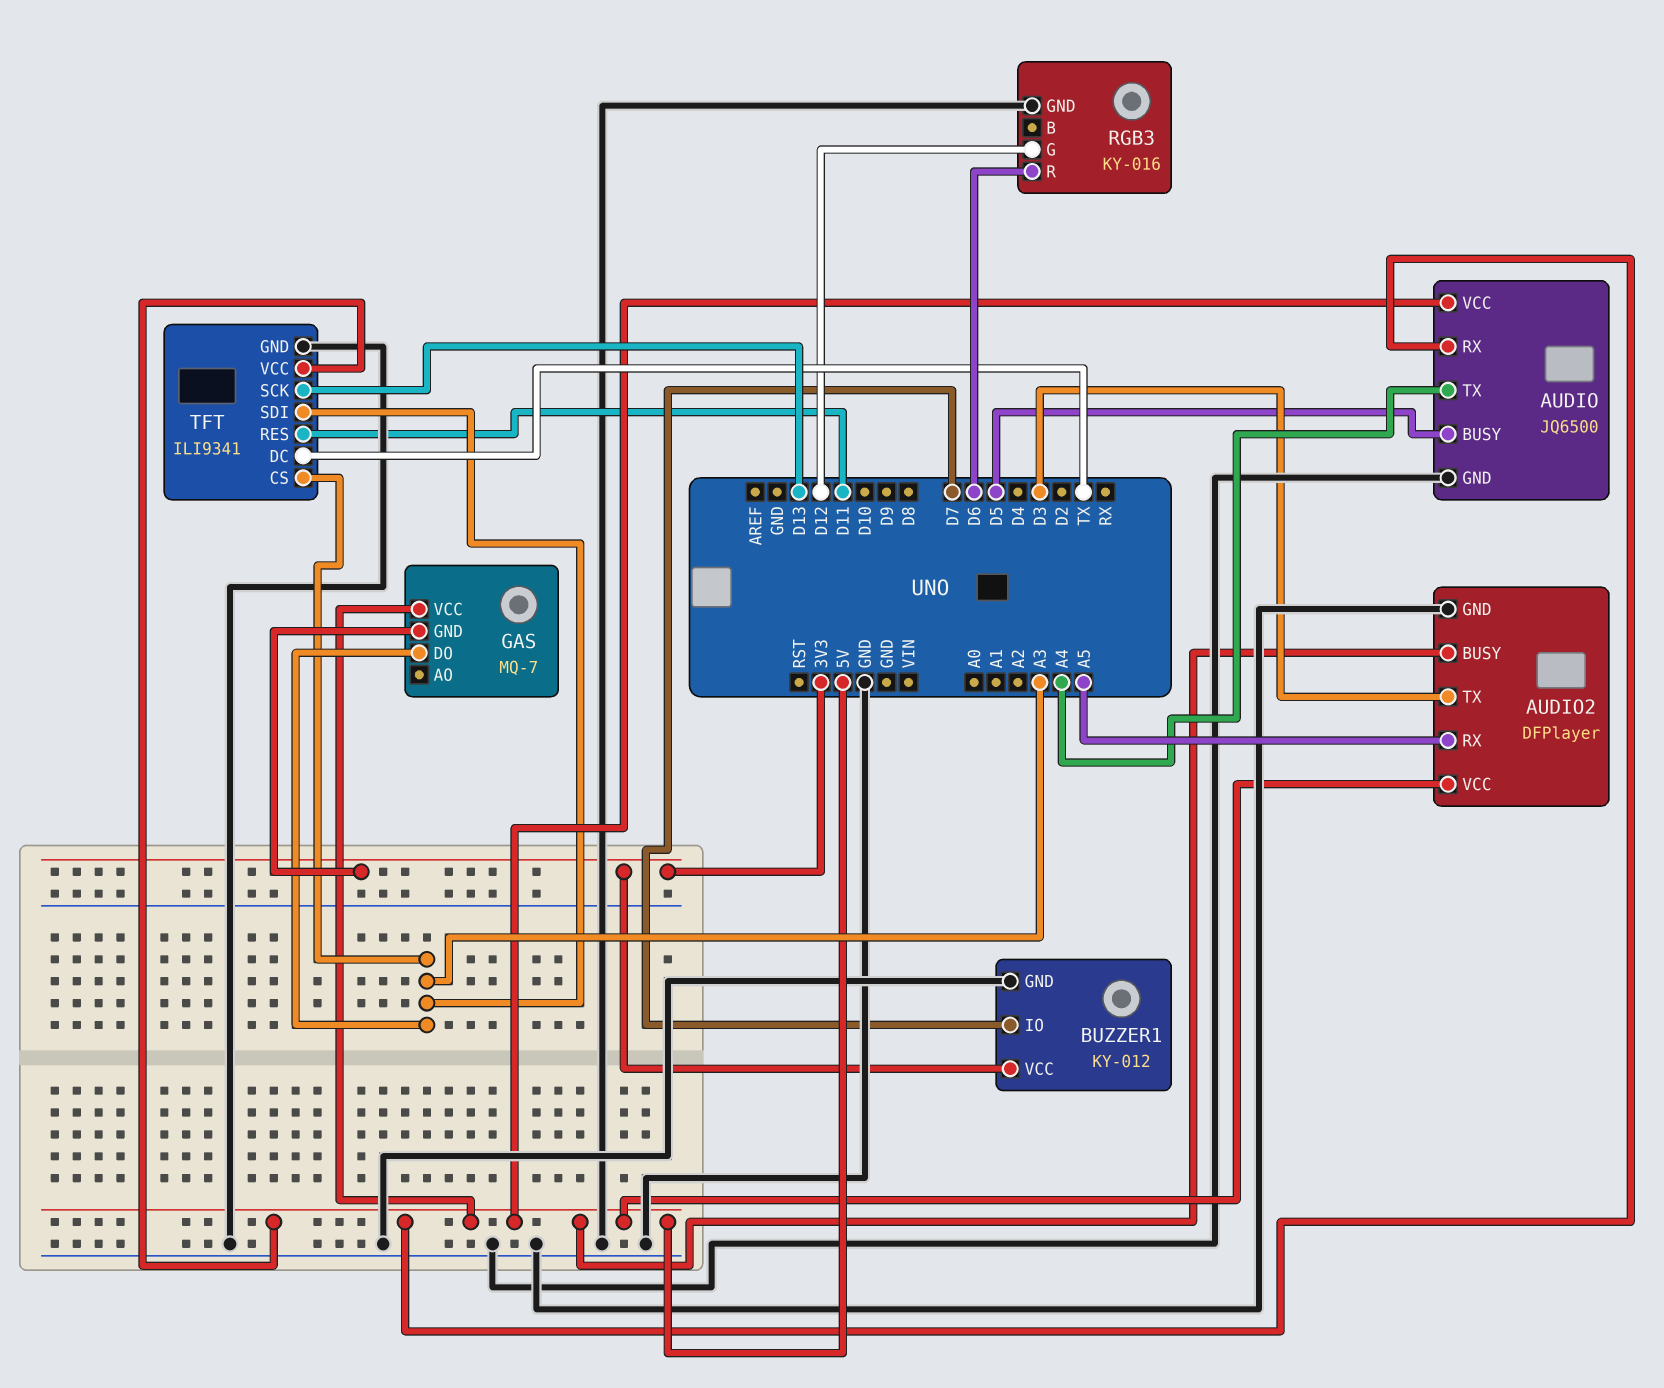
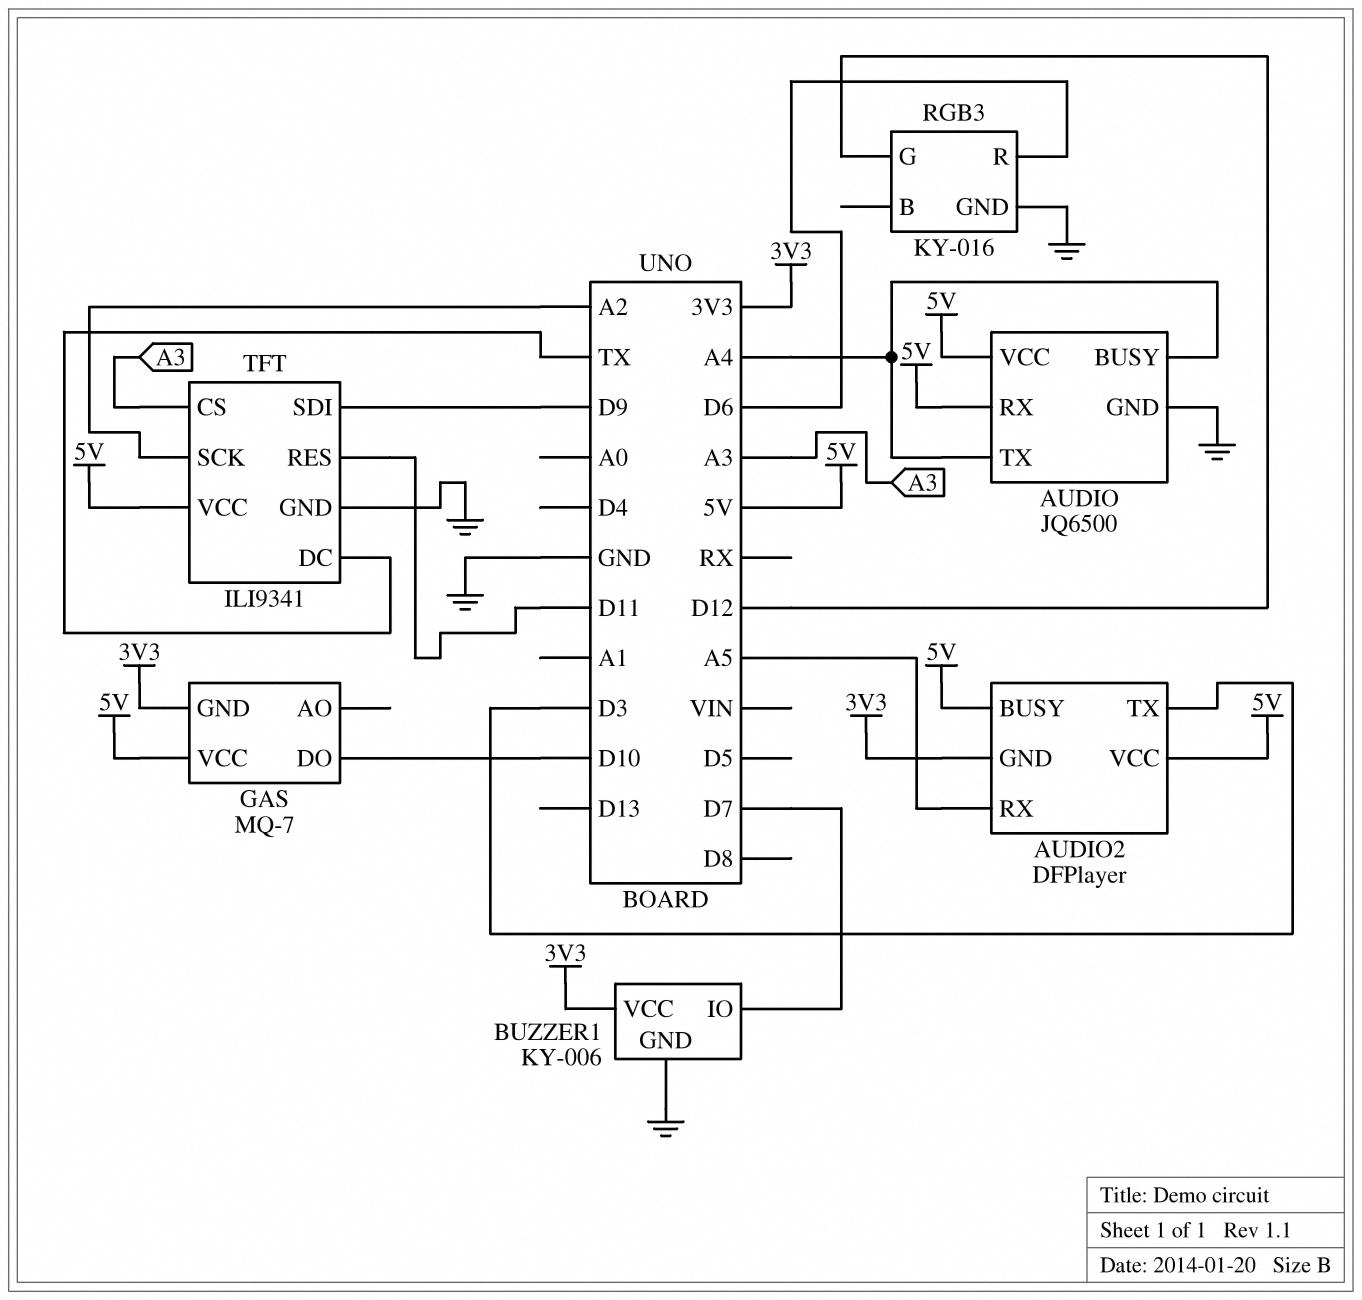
AUDIO pin BUSY: D5 -> A4
AUDIO2 pin GND: GND -> 3V3
BUZZER1: KY-012 -> KY-006
GAS pin DO: A3 -> D10
TFT pin SCK: D13 -> A2
TFT pin SDI: A3 -> D9

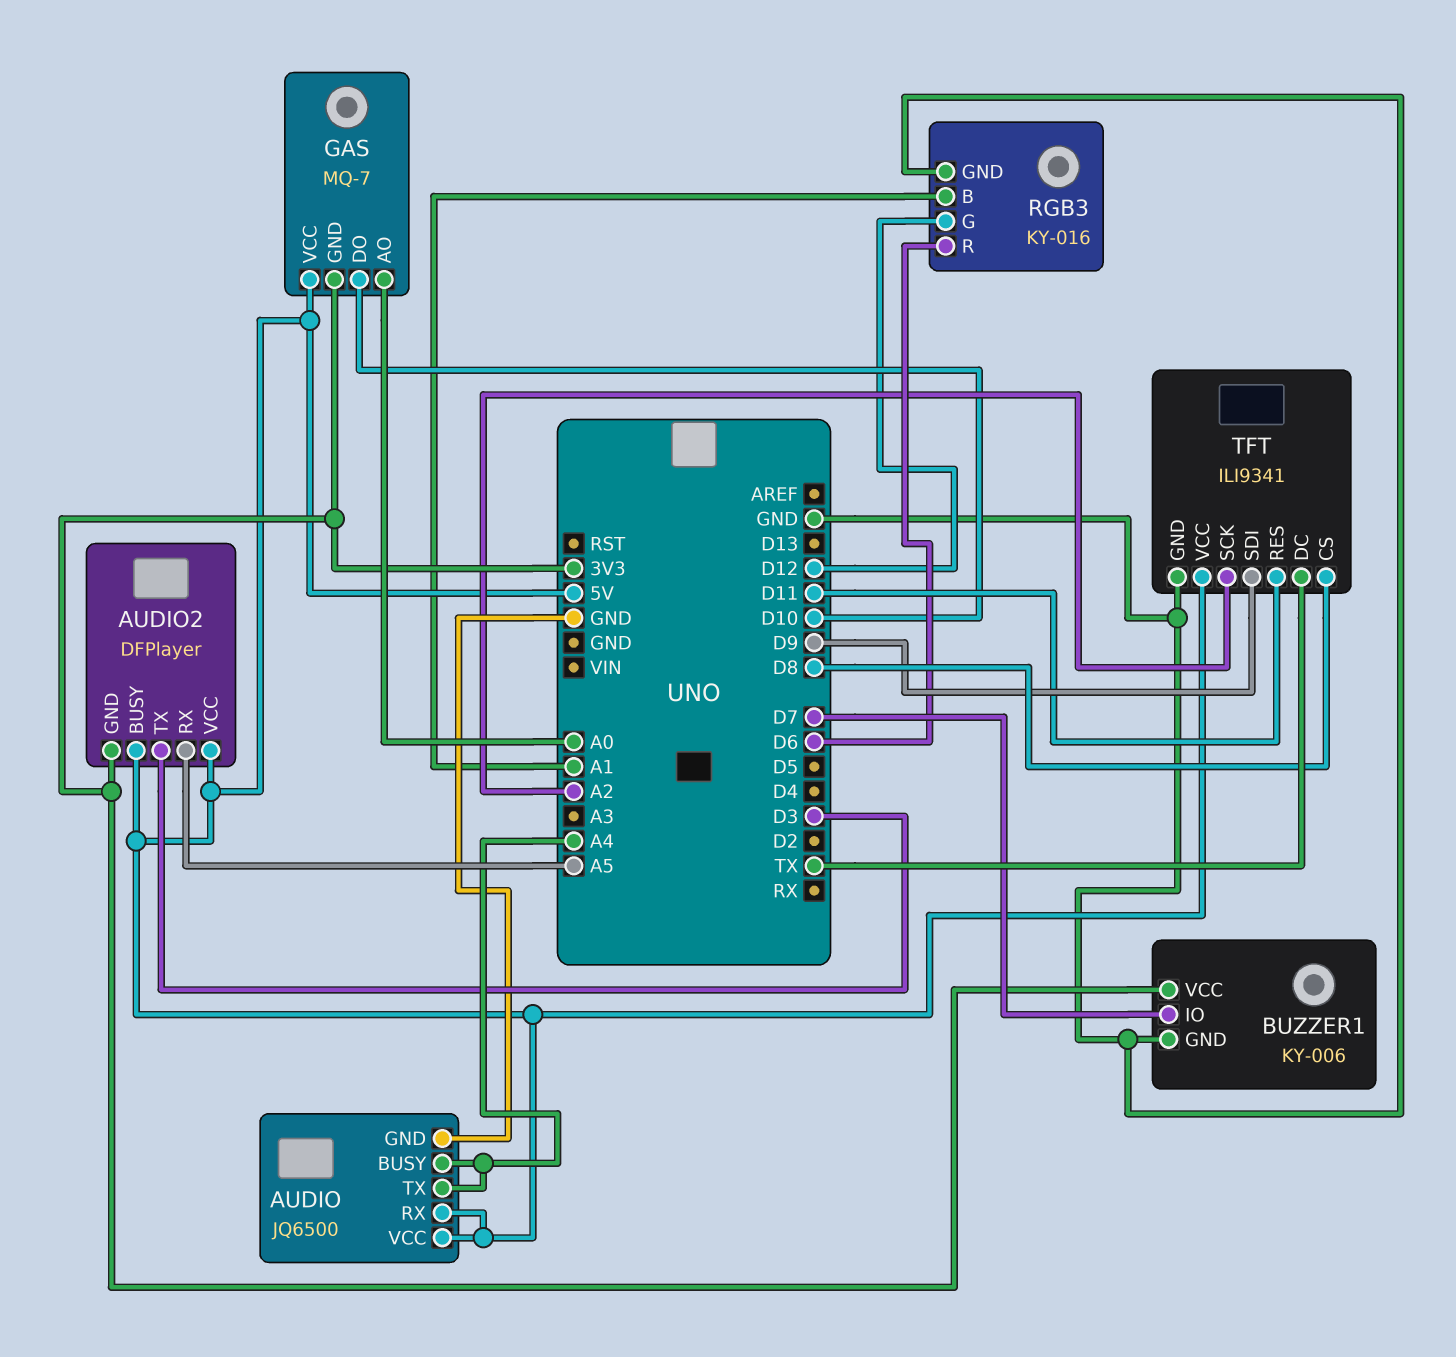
GAS pin AO: none -> A0
RGB3 pin B: none -> A1
TFT pin CS: A3 -> D8

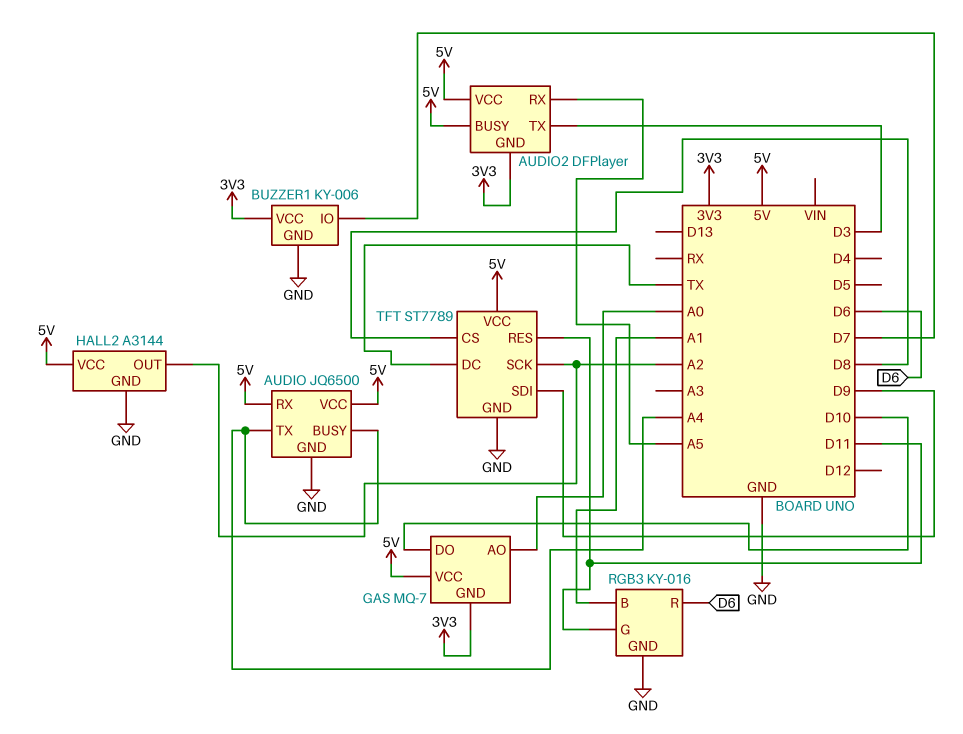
HALL2: none -> A3144
HALL2 pin GND: none -> GND
HALL2 pin OUT: none -> A2
HALL2 pin VCC: none -> 5V
RGB3 pin G: D12 -> D11
TFT: ILI9341 -> ST7789

